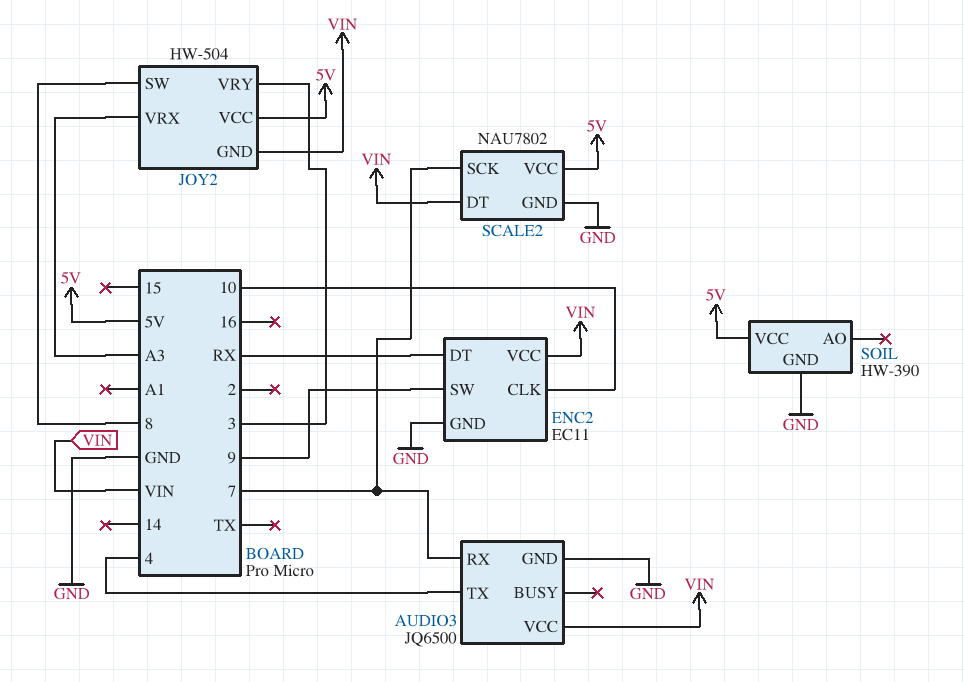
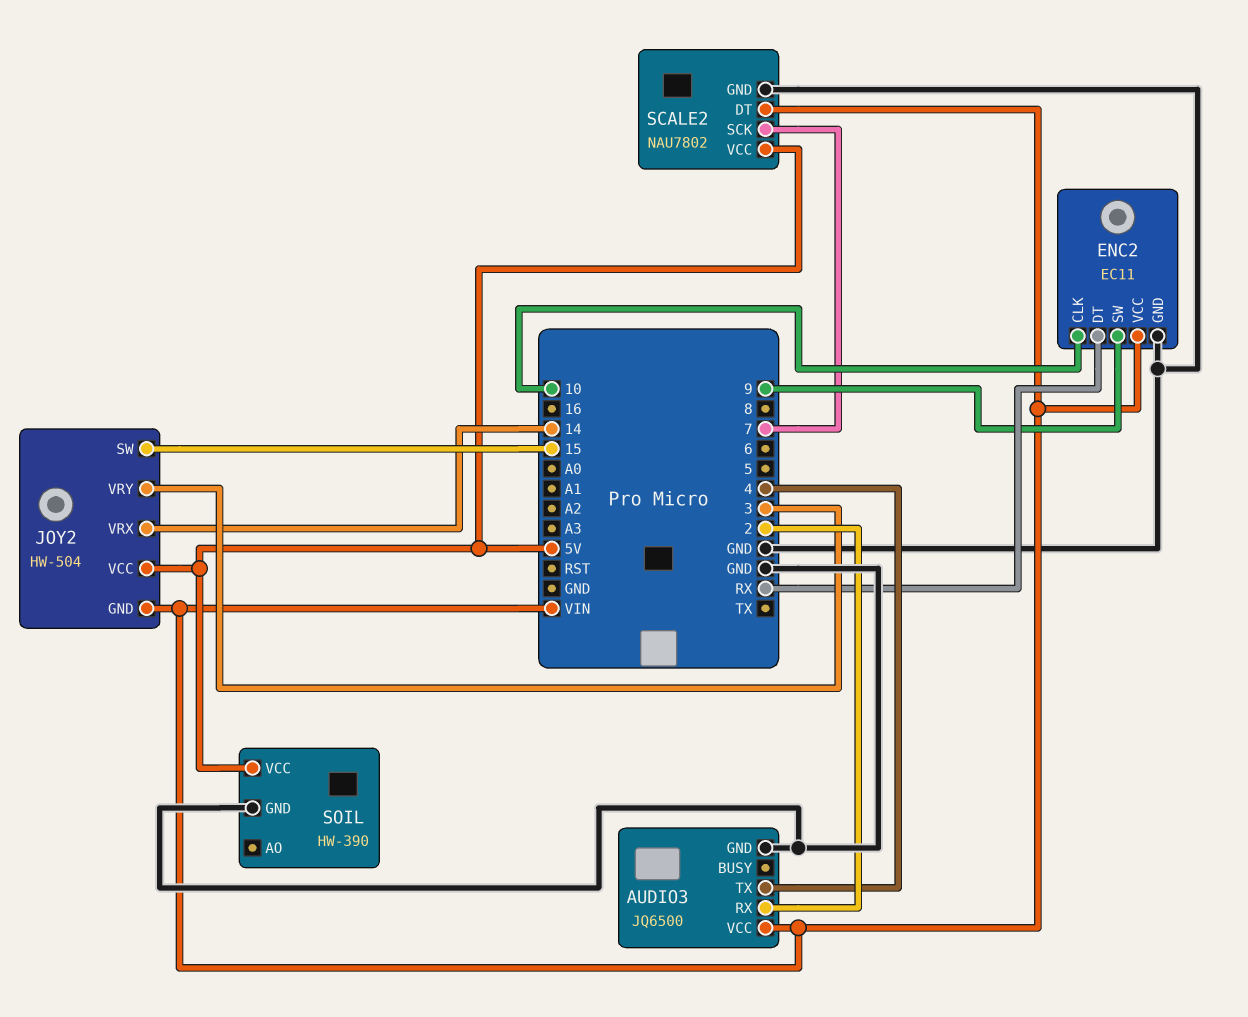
AUDIO3 pin RX: 7 -> 2
JOY2 pin SW: 8 -> 15
JOY2 pin VRX: A3 -> 14

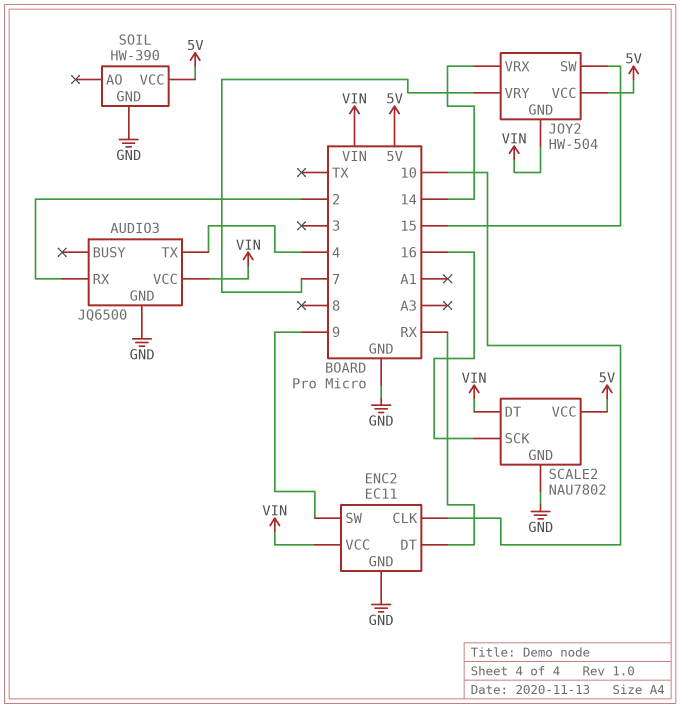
JOY2 pin VRY: 3 -> 7
SCALE2 pin SCK: 7 -> 16

